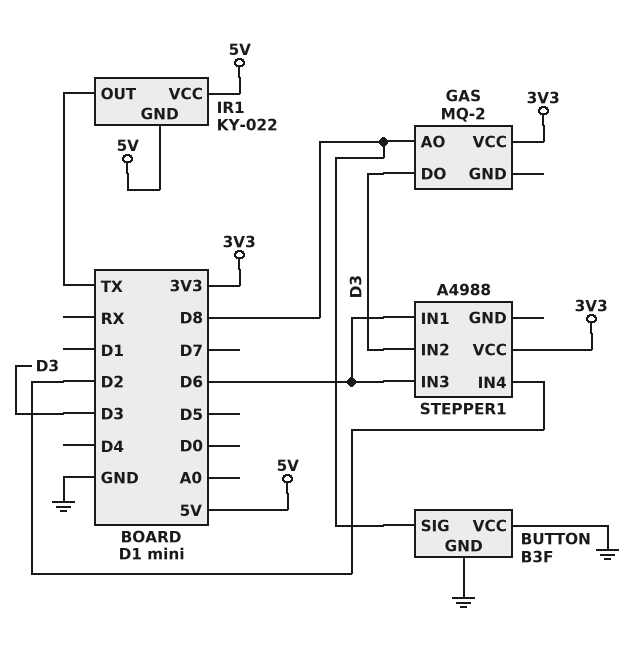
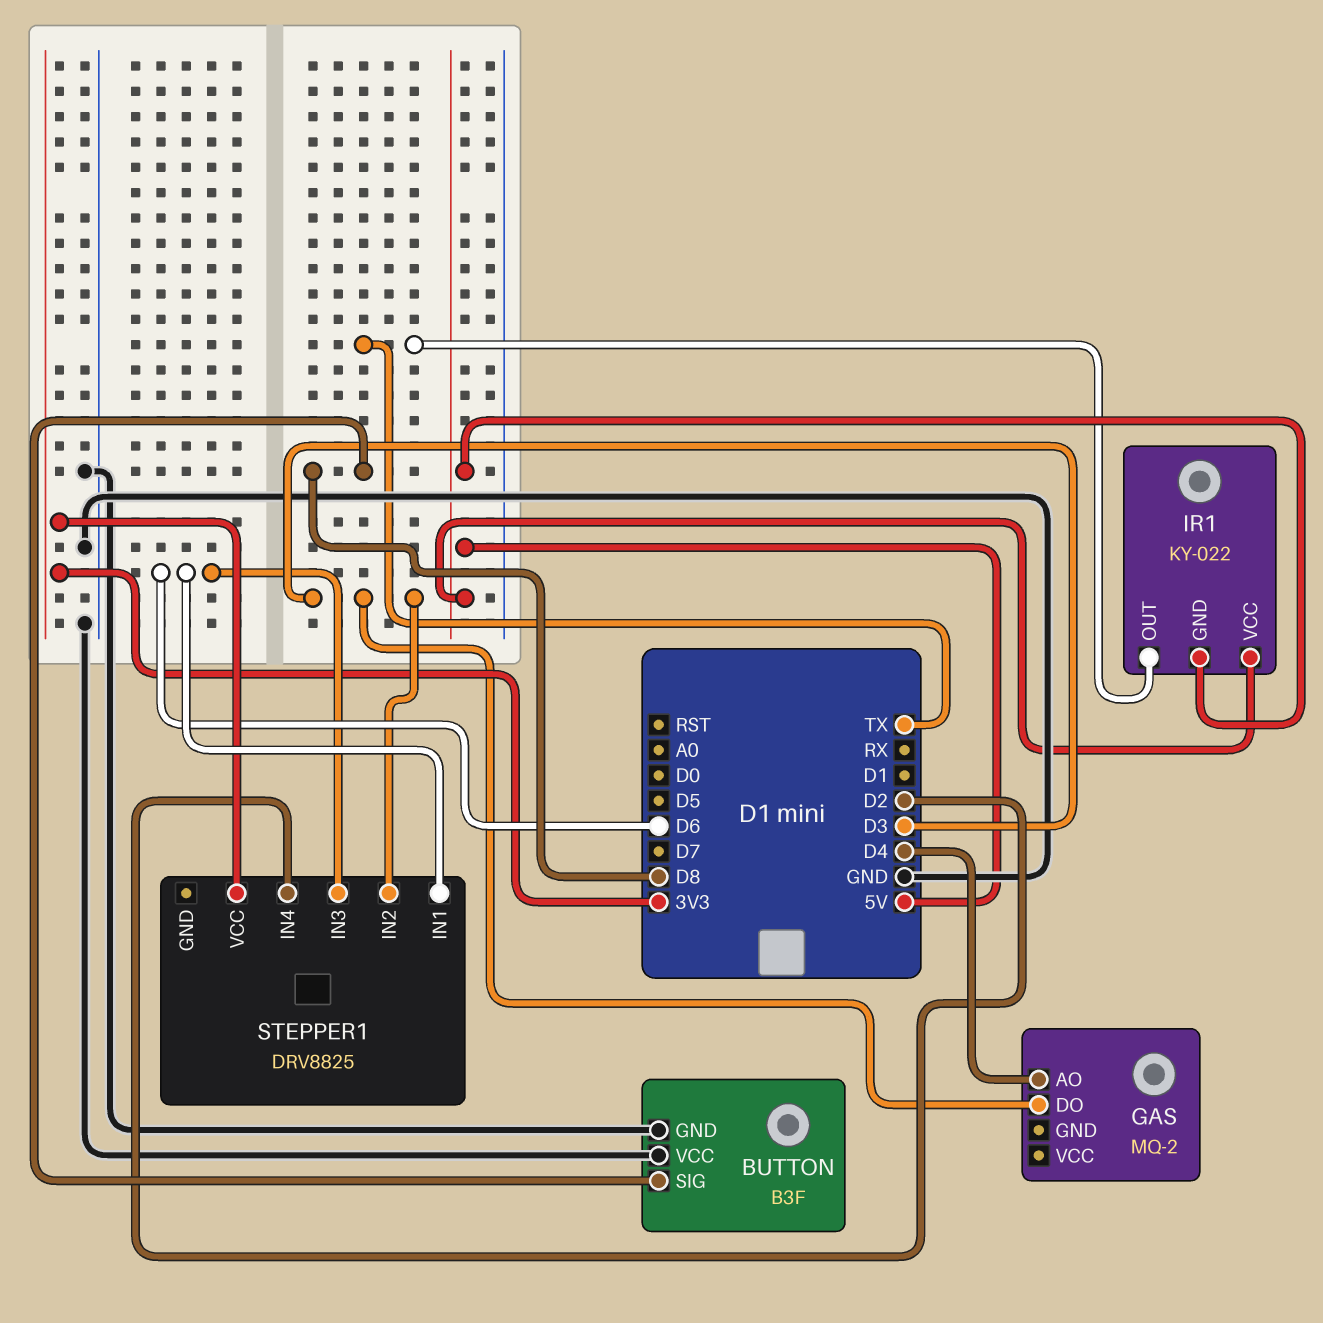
GAS pin AO: D8 -> D4
GAS pin VCC: 3V3 -> none
STEPPER1: A4988 -> DRV8825

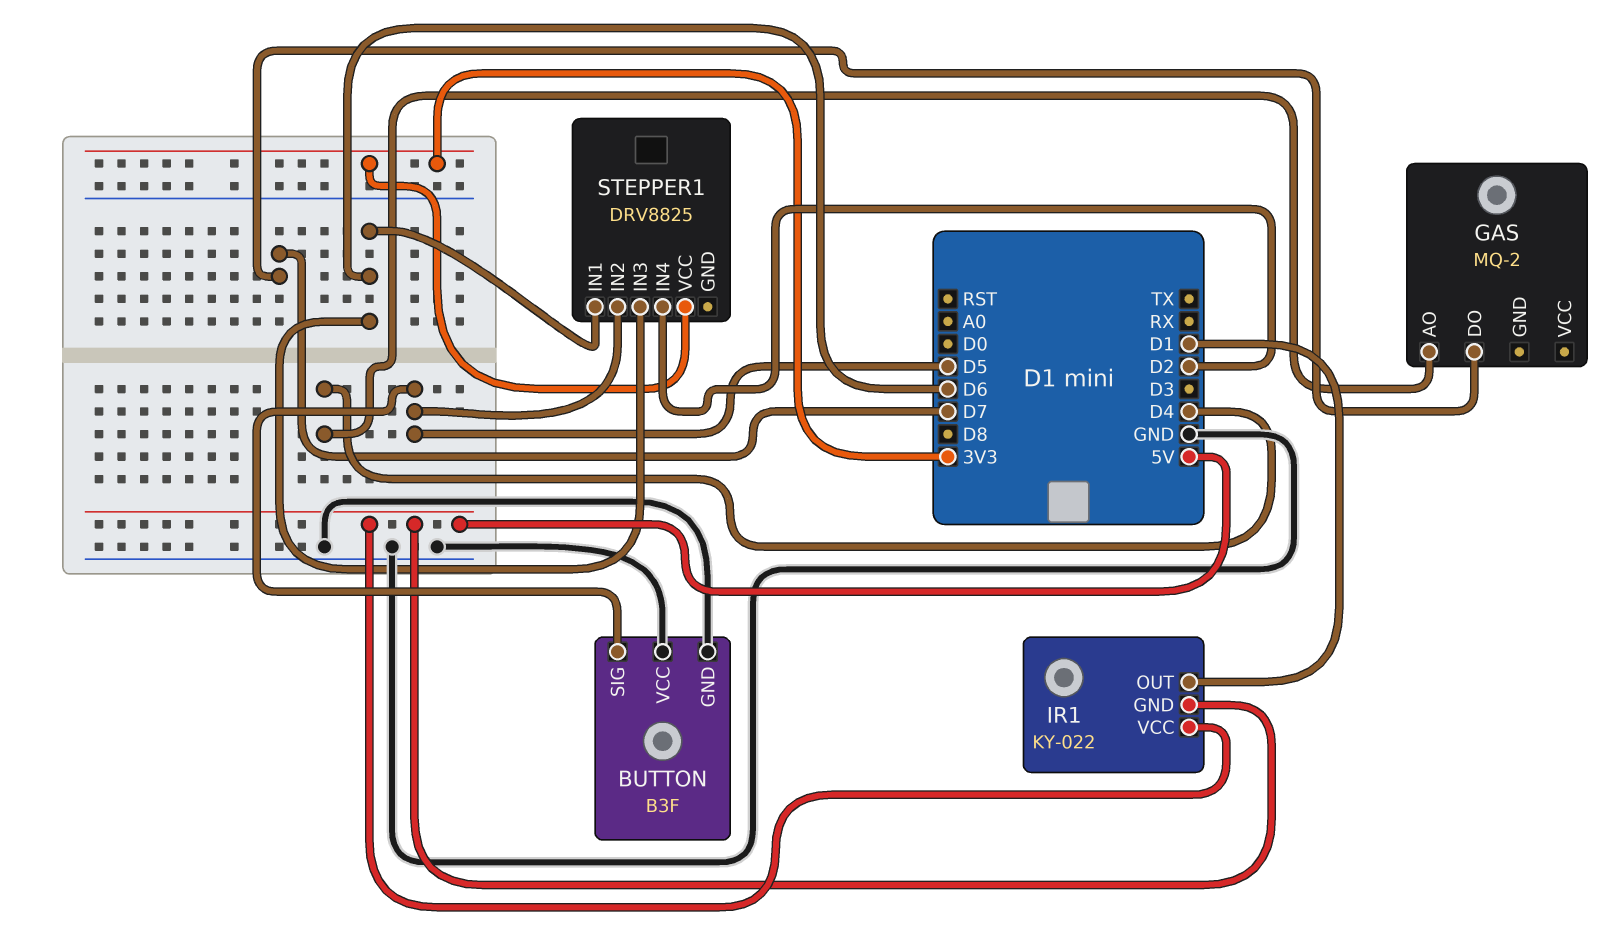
BUTTON pin SIG: D8 -> D5
GAS pin DO: D3 -> D7
IR1 pin OUT: TX -> D1
STEPPER1 pin IN2: D3 -> D5

